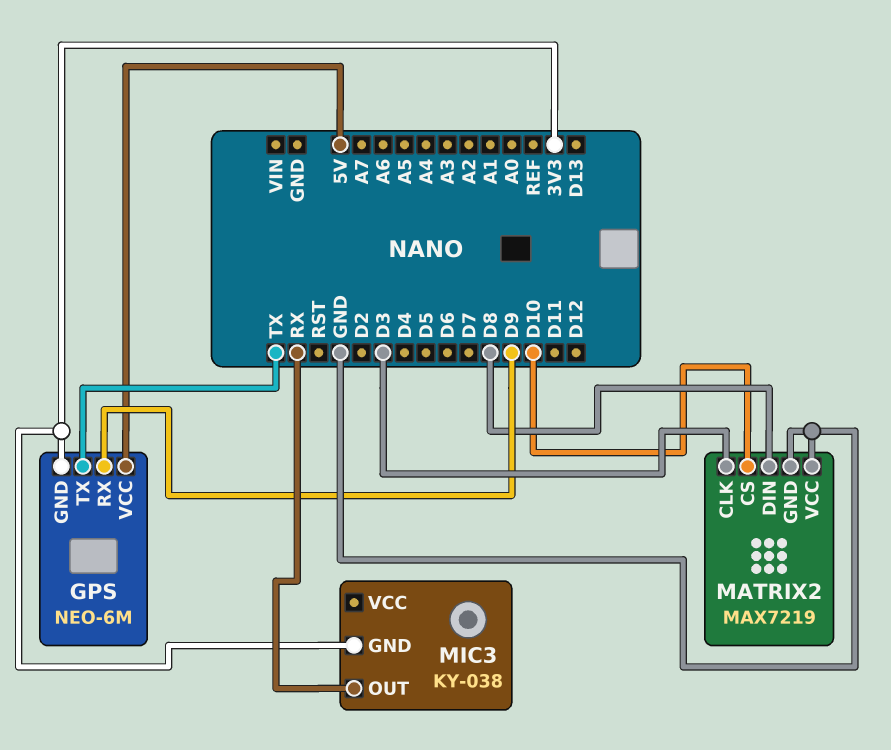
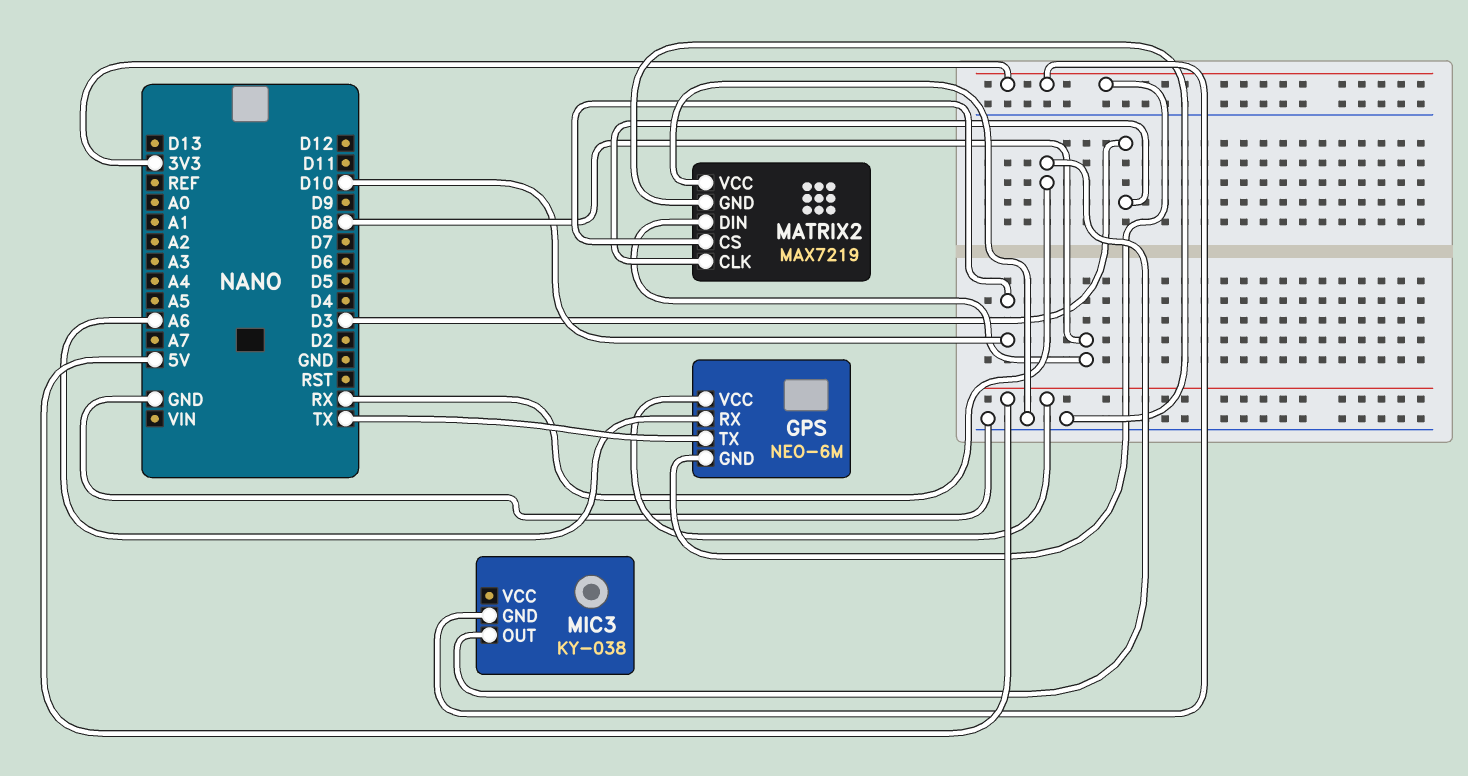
GPS pin RX: D9 -> A6

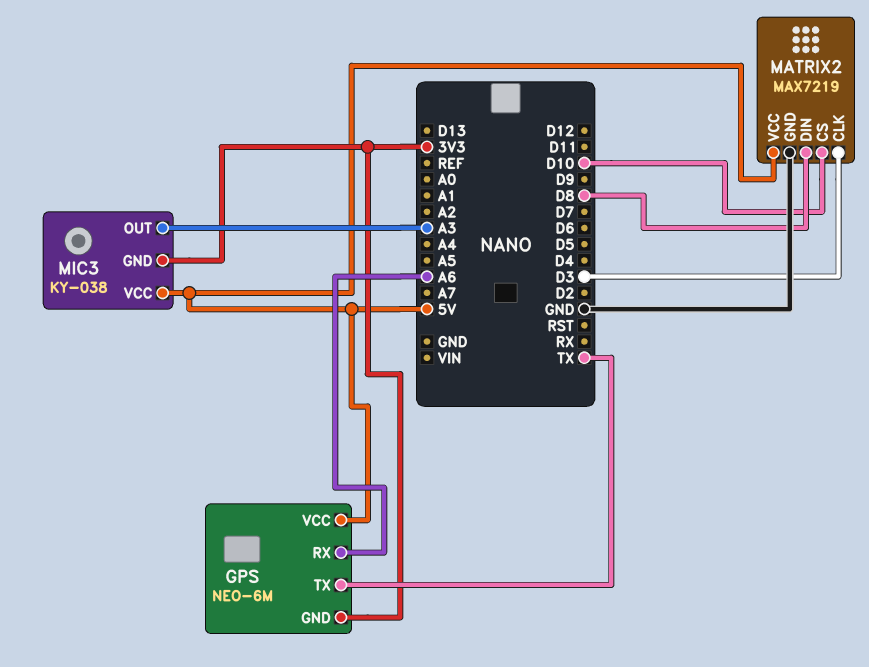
MATRIX2 pin VCC: GND -> 5V
MIC3 pin OUT: RX -> A3
MIC3 pin VCC: none -> 5V

